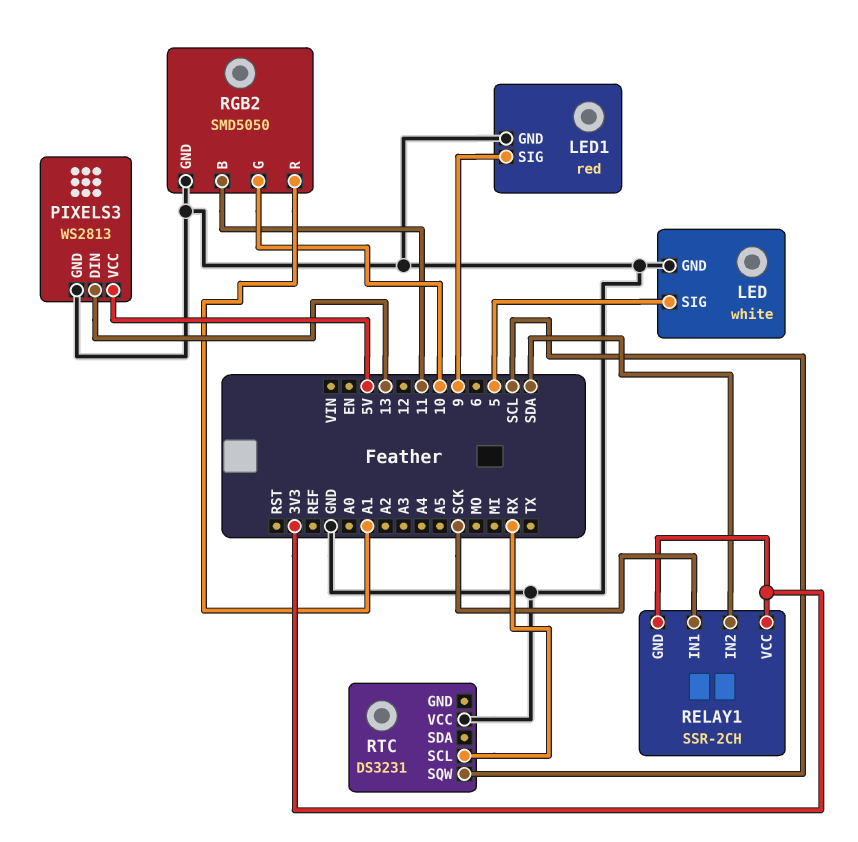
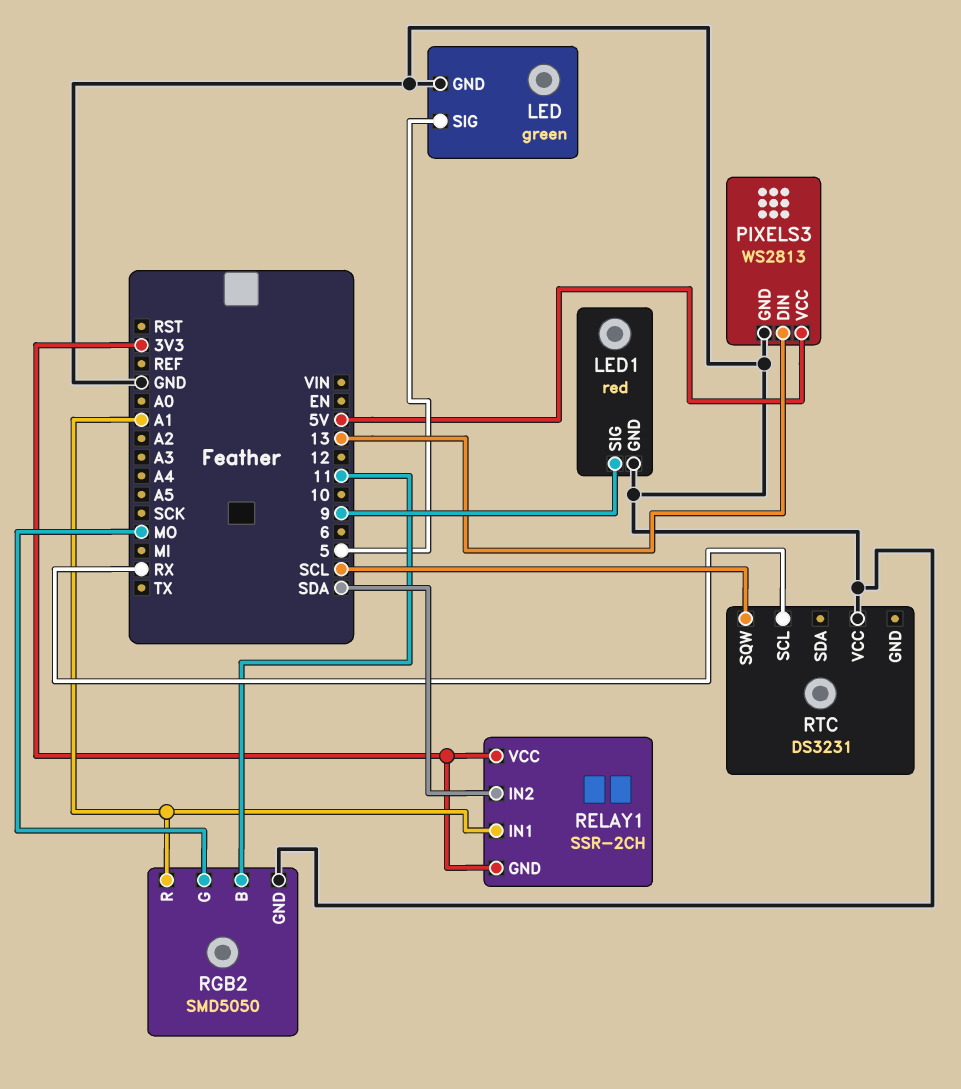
LED: white -> green
RELAY1 pin IN1: SCK -> A1
RGB2 pin G: 10 -> MO

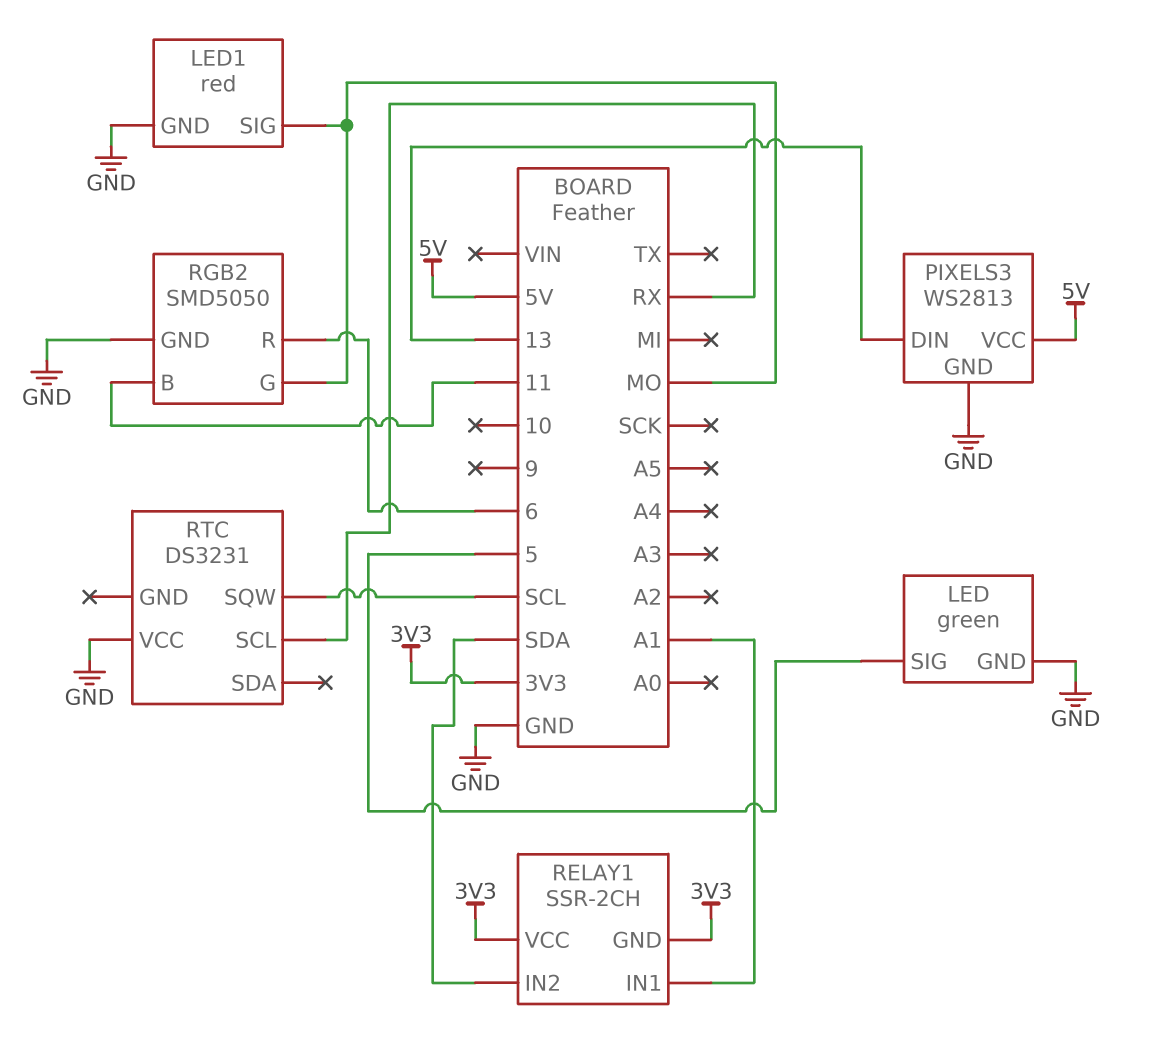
LED1 pin SIG: 9 -> MO
RGB2 pin R: A1 -> 6

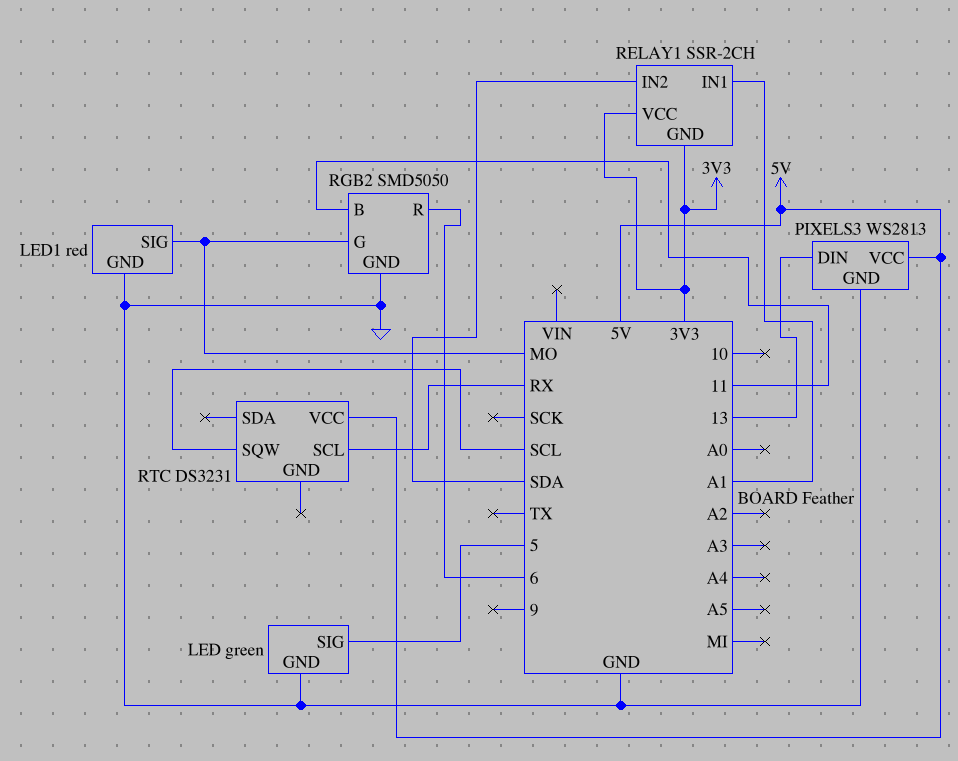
RTC pin VCC: GND -> 5V

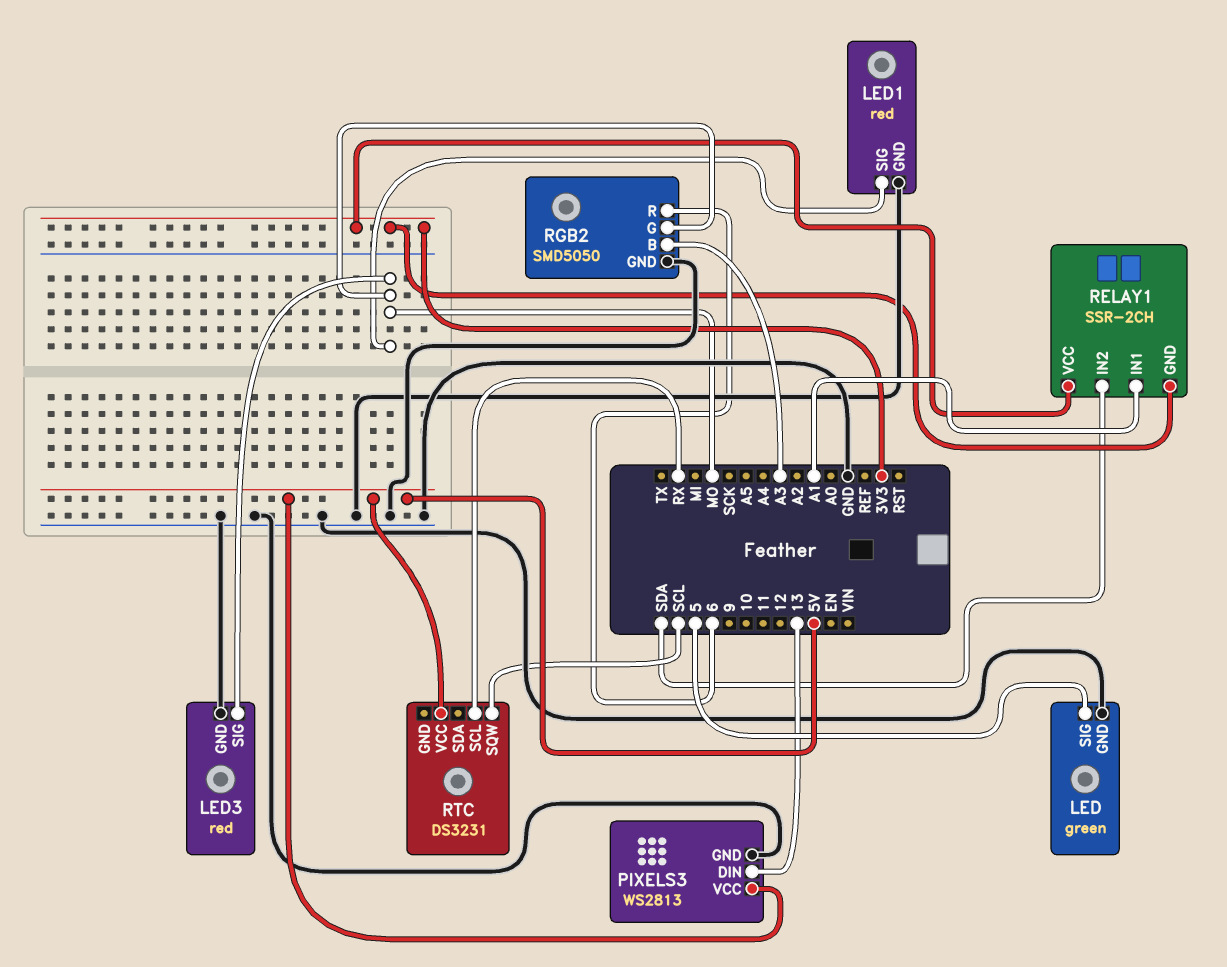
LED3: none -> red
LED3 pin GND: none -> GND
LED3 pin SIG: none -> MO
RGB2 pin B: 11 -> A3

